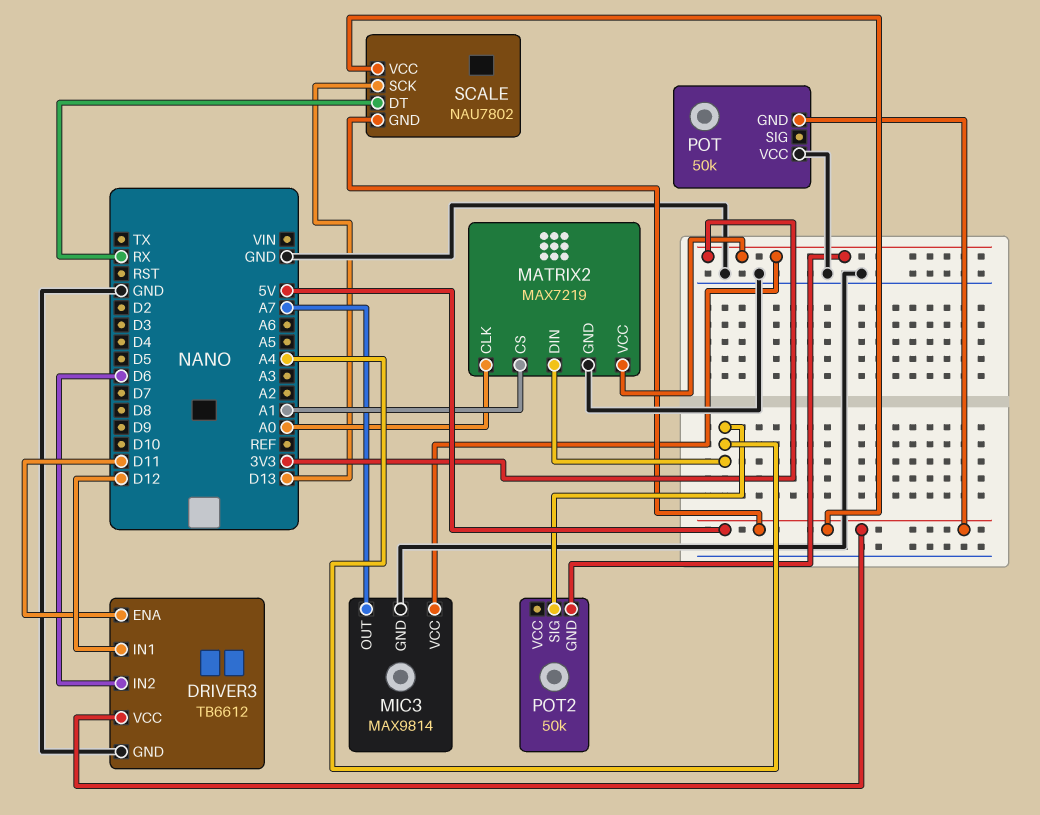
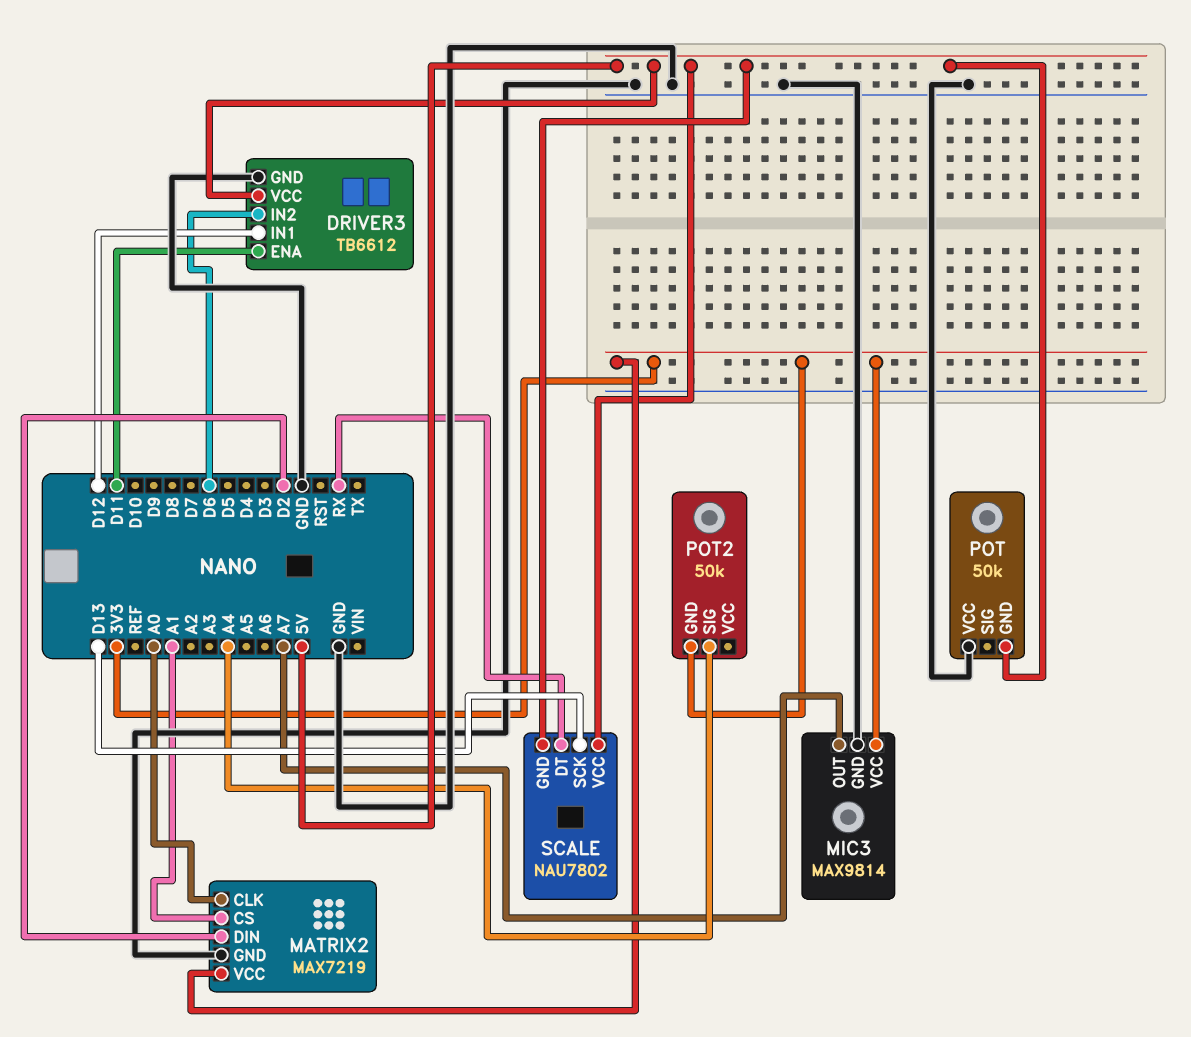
MATRIX2 pin DIN: A4 -> D2

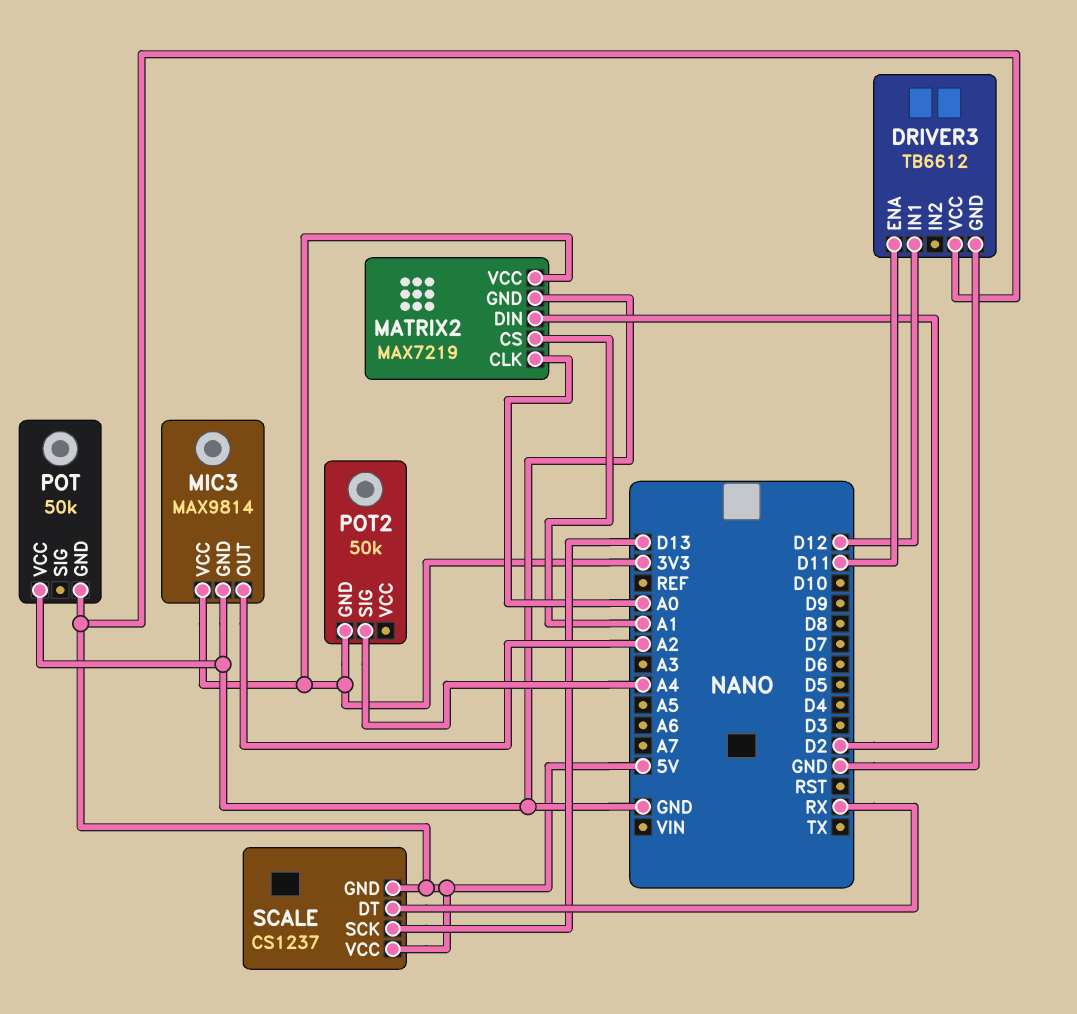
DRIVER3 pin IN2: D6 -> none
MIC3 pin OUT: A7 -> A2
SCALE: NAU7802 -> CS1237

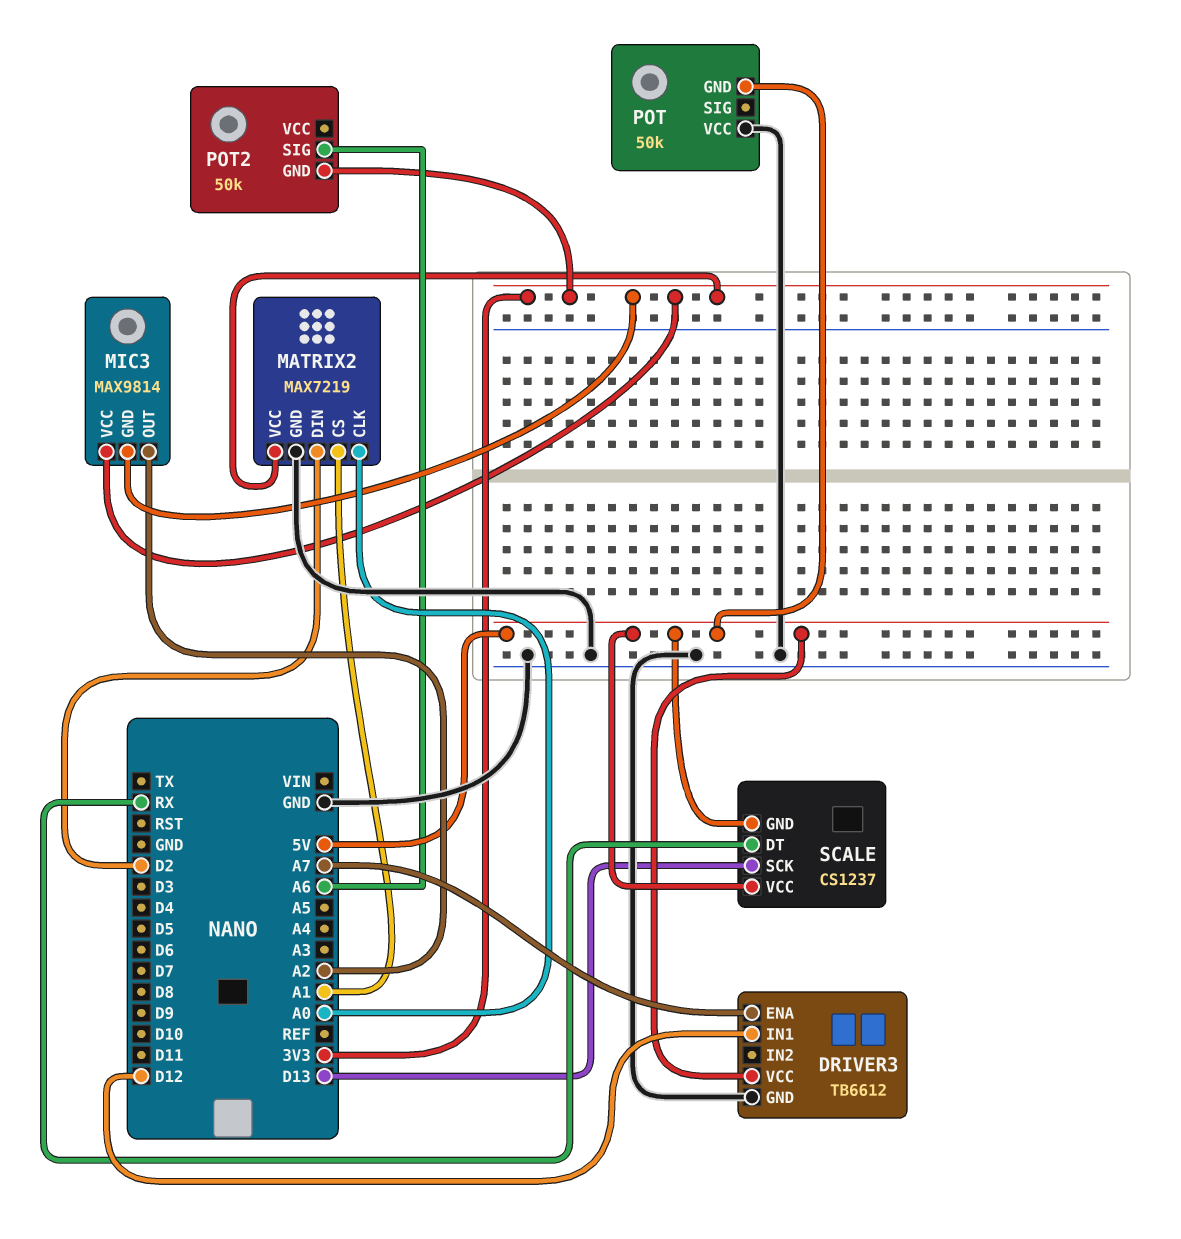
DRIVER3 pin ENA: D11 -> A7
MIC3 pin GND: GND -> 3V3
POT2 pin SIG: A4 -> A6

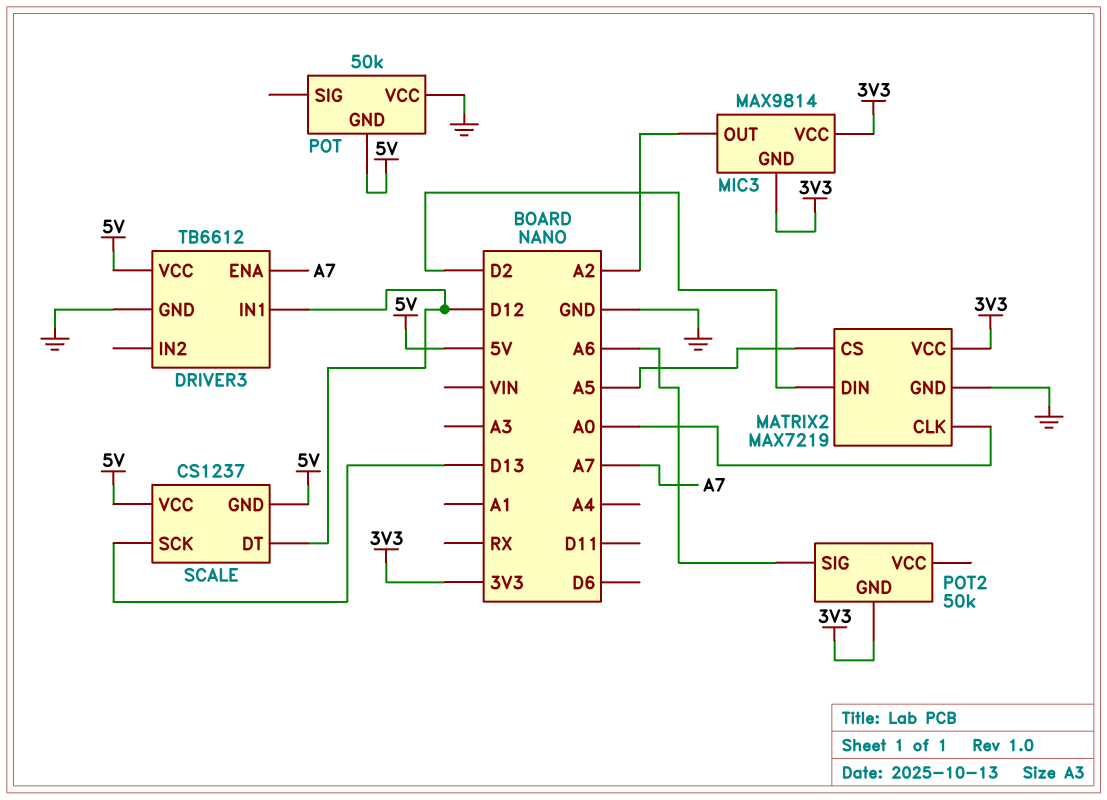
MATRIX2 pin CS: A1 -> A5
SCALE pin DT: RX -> D12

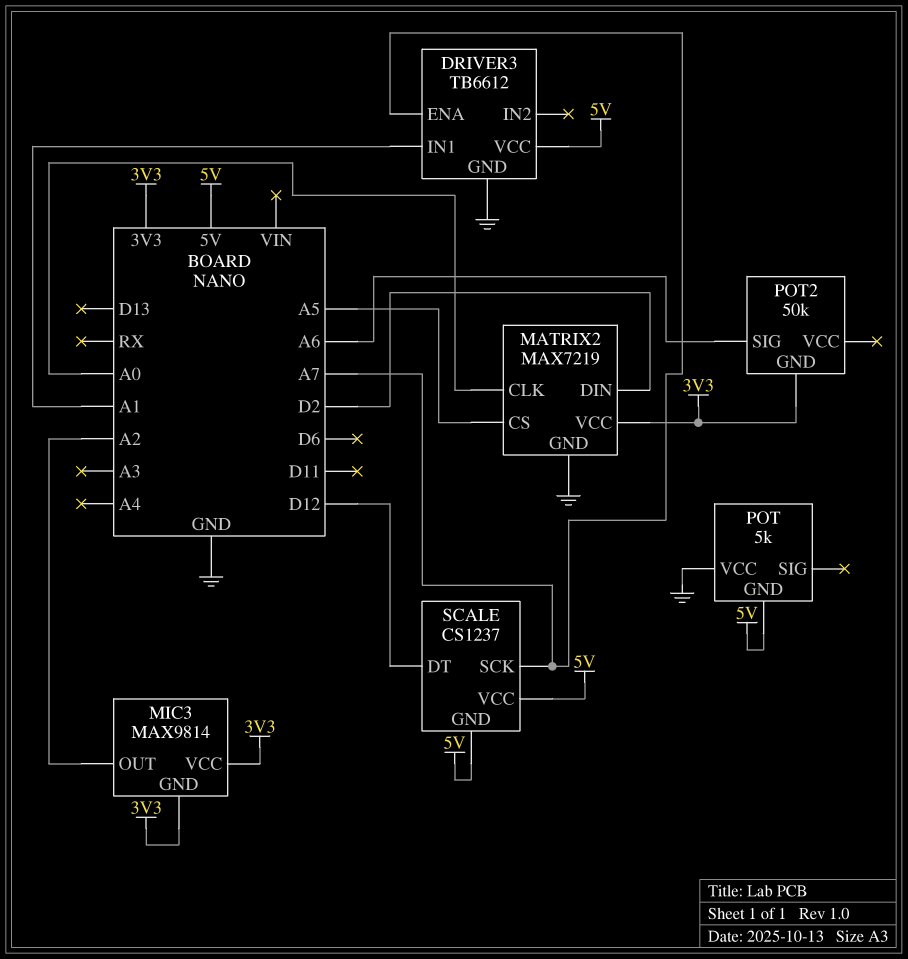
DRIVER3 pin IN1: D12 -> A1
POT: 50k -> 5k
SCALE pin SCK: D13 -> A7

